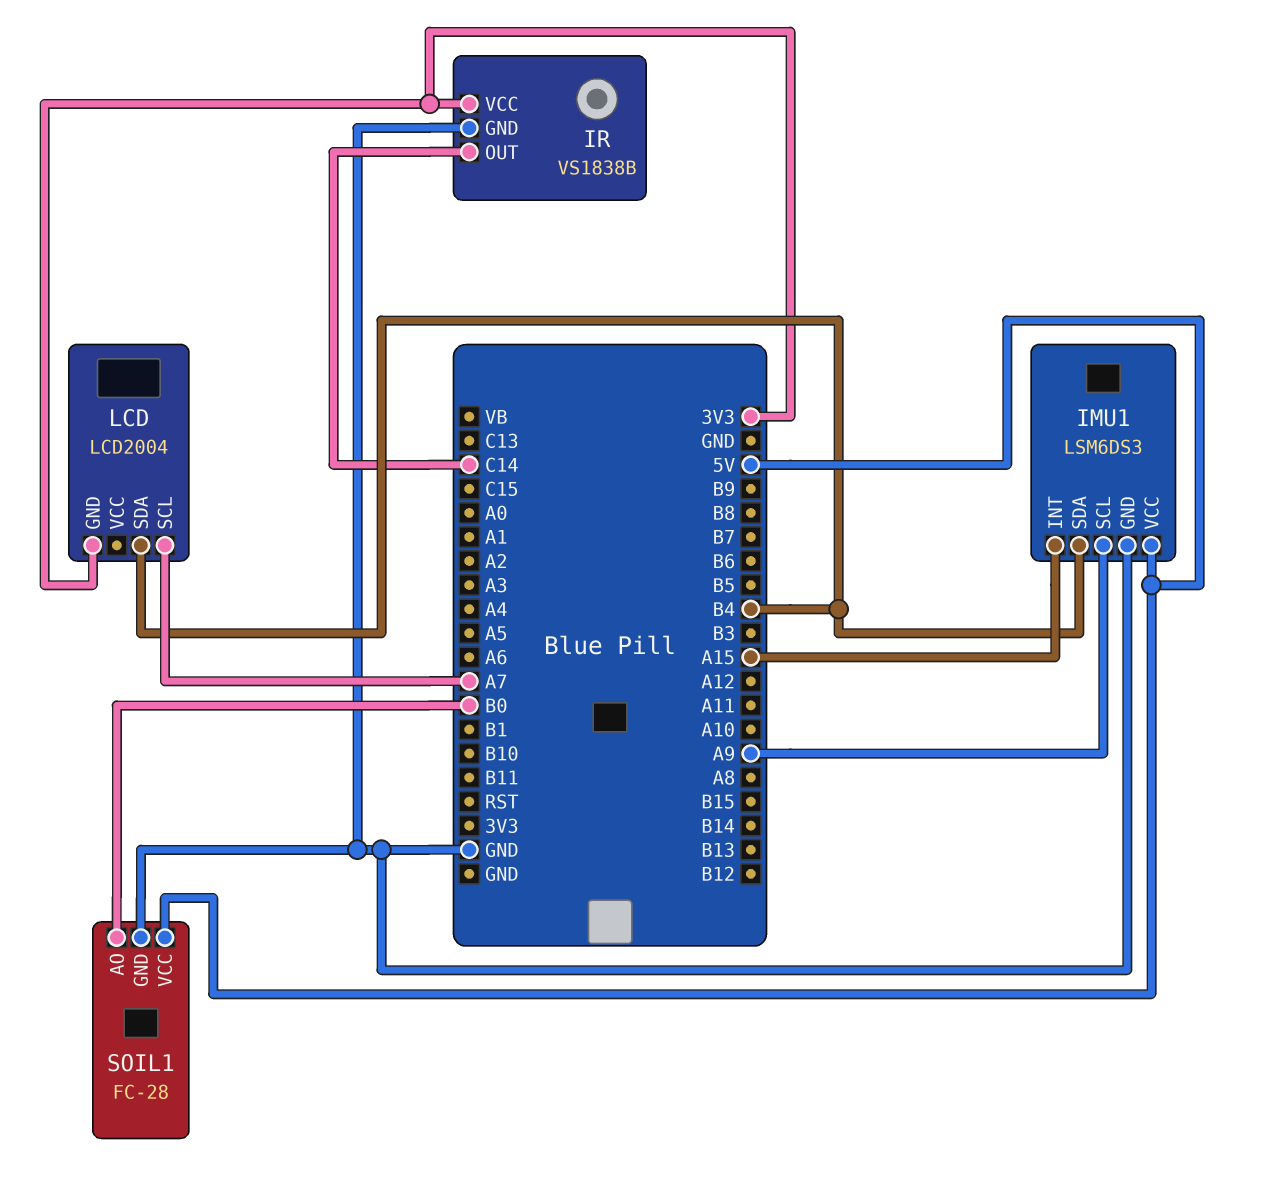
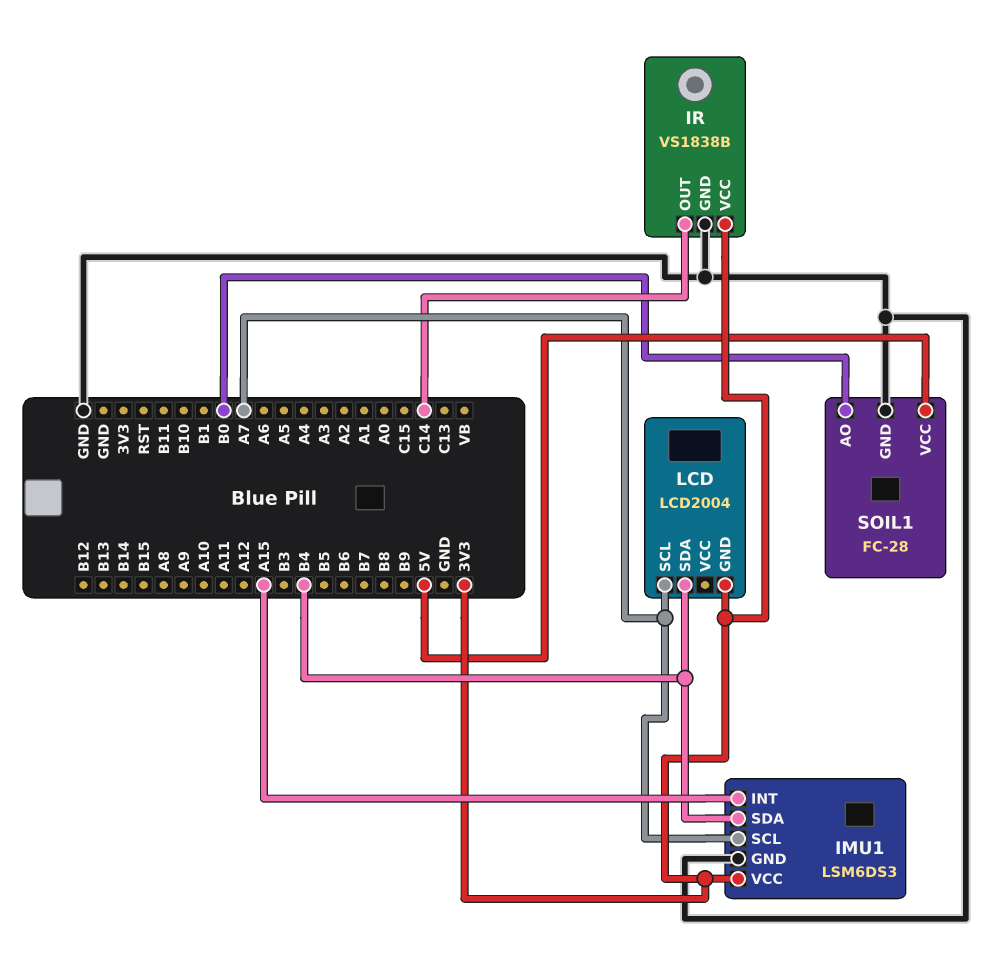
IMU1 pin SCL: A9 -> A7
IMU1 pin VCC: 5V -> 3V3

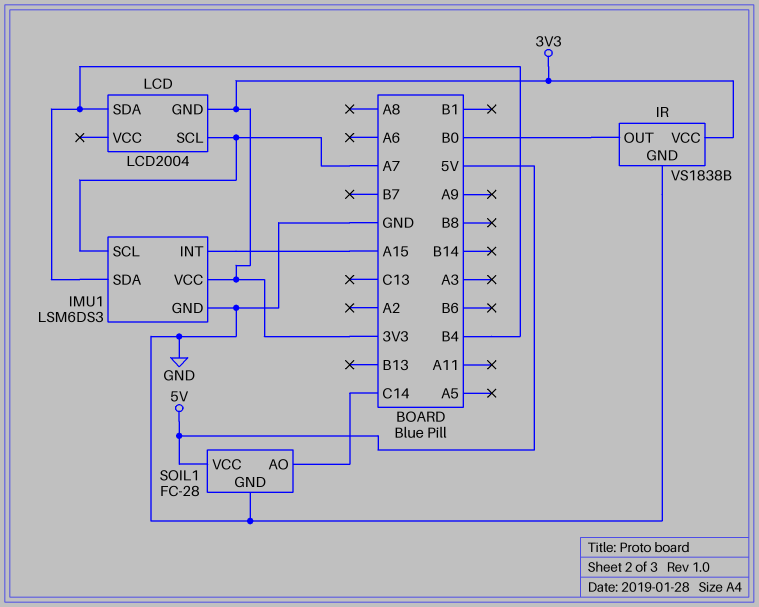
IR pin OUT: C14 -> B0
SOIL1 pin AO: B0 -> C14

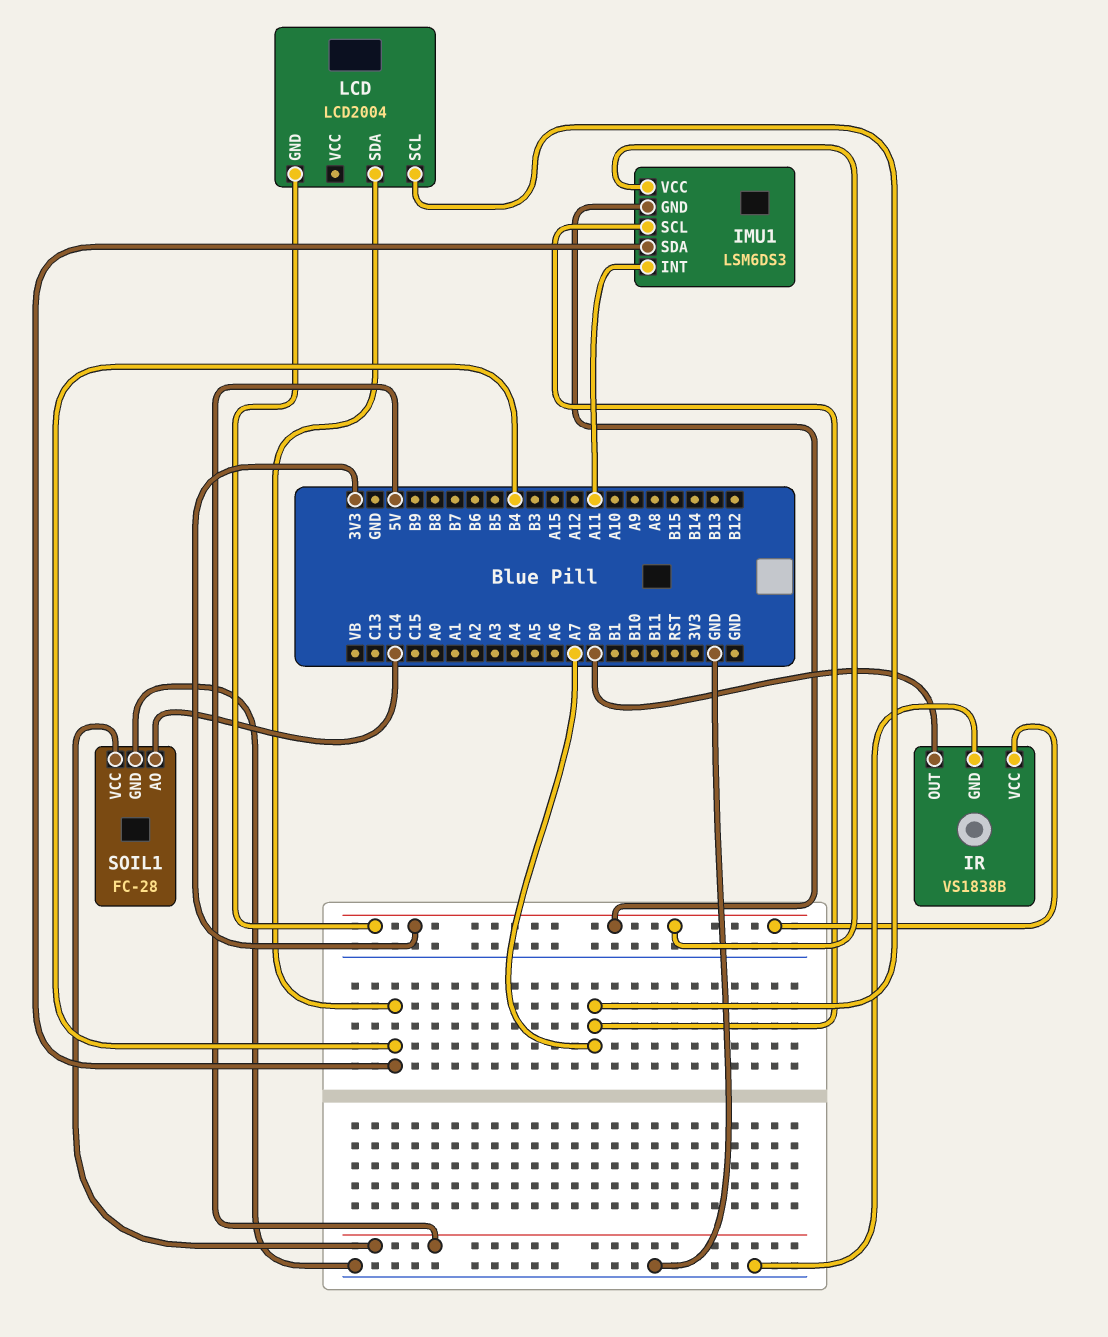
IMU1 pin GND: GND -> 3V3
IMU1 pin INT: A15 -> A11

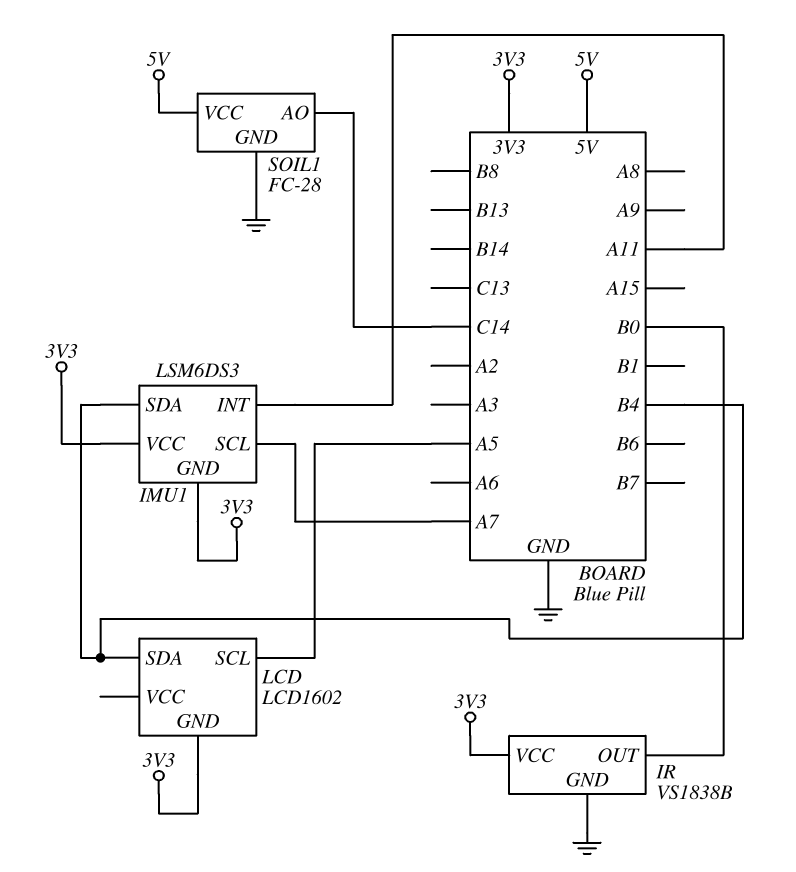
LCD: LCD2004 -> LCD1602
LCD pin SCL: A7 -> A5

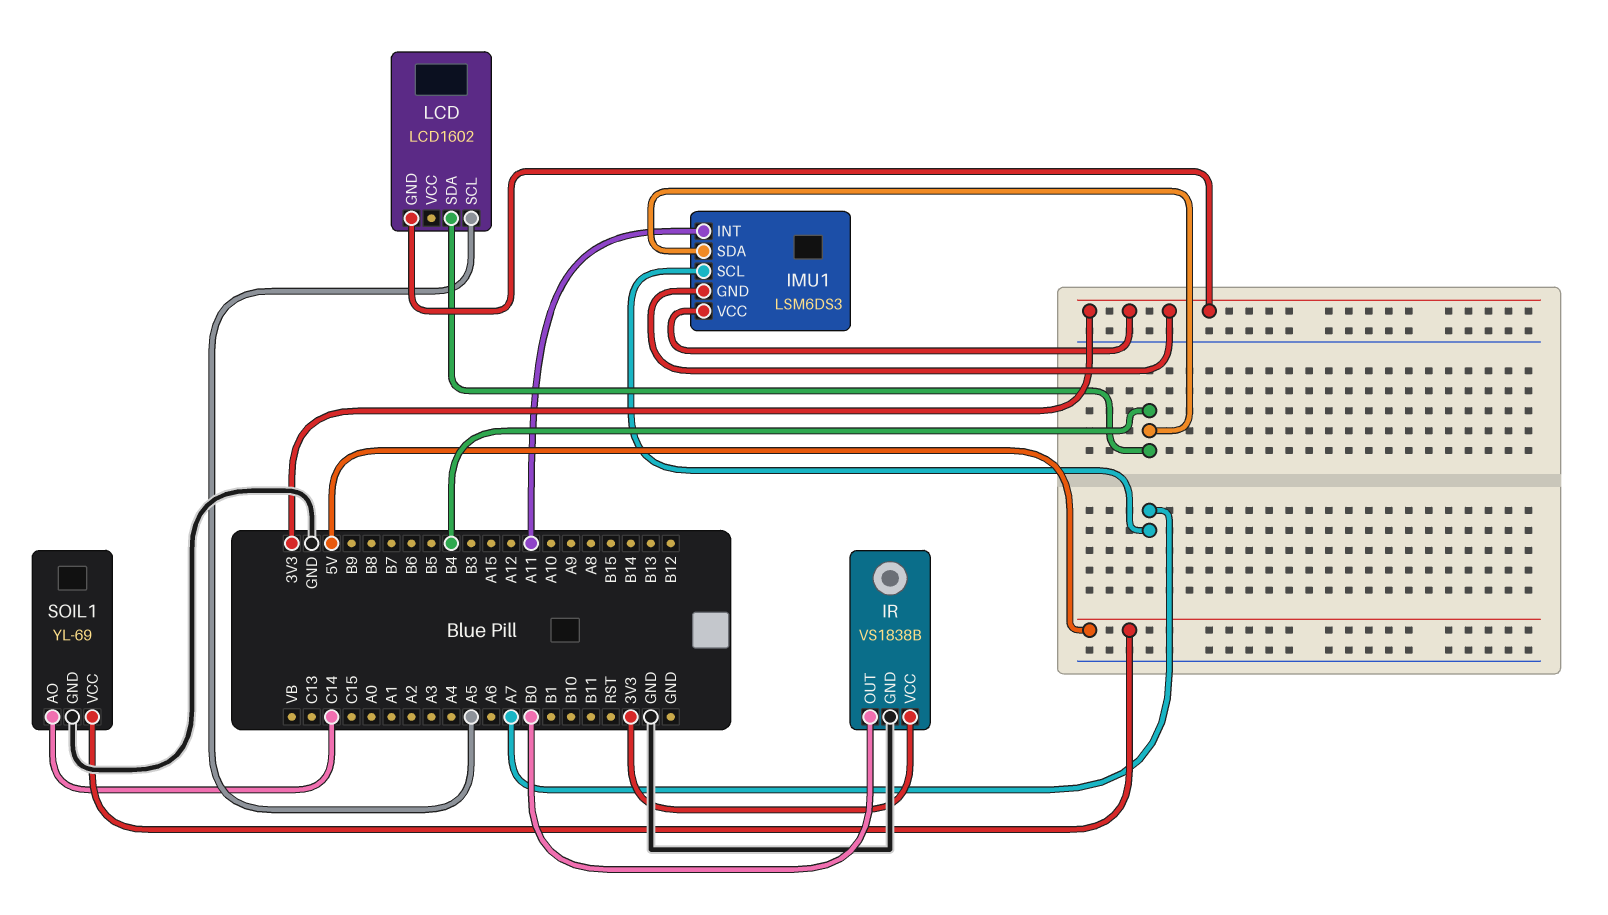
SOIL1: FC-28 -> YL-69

